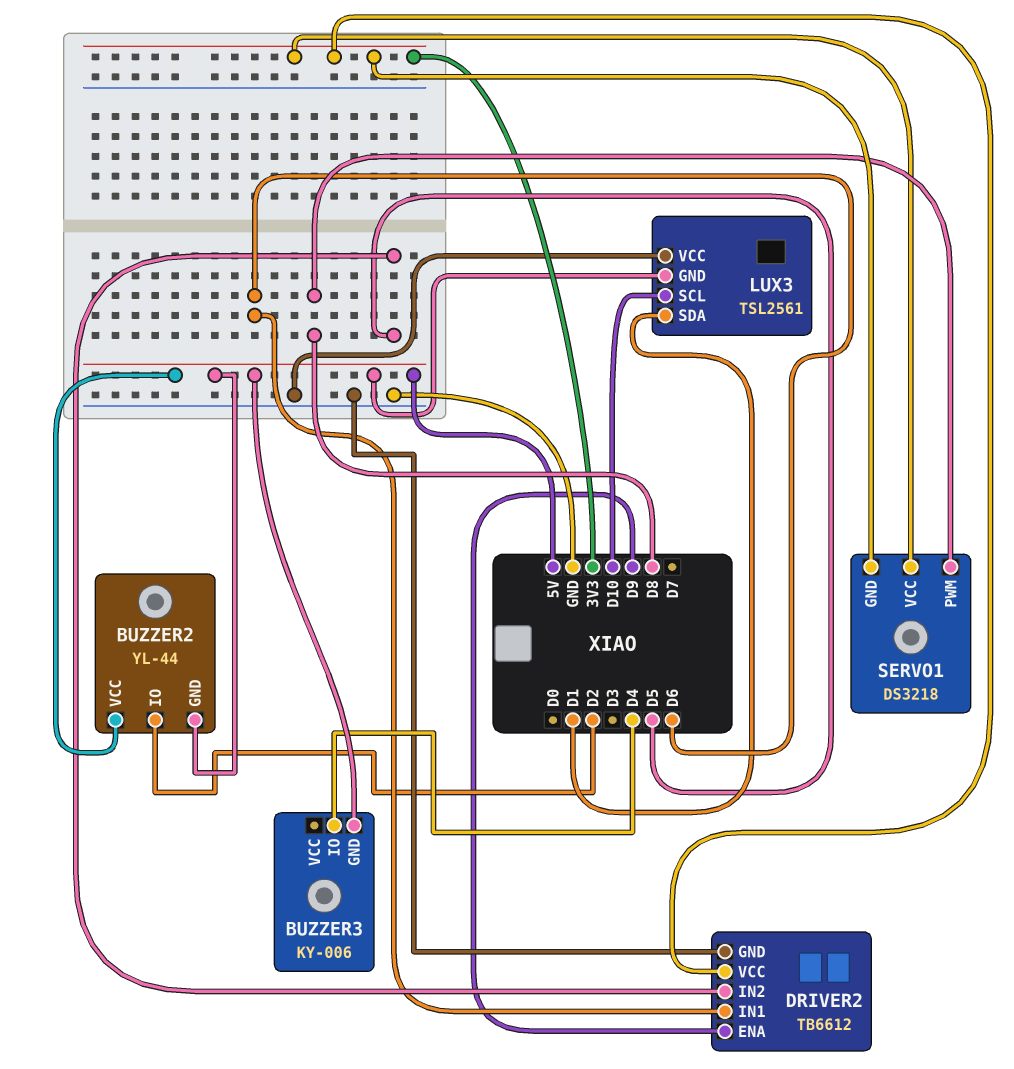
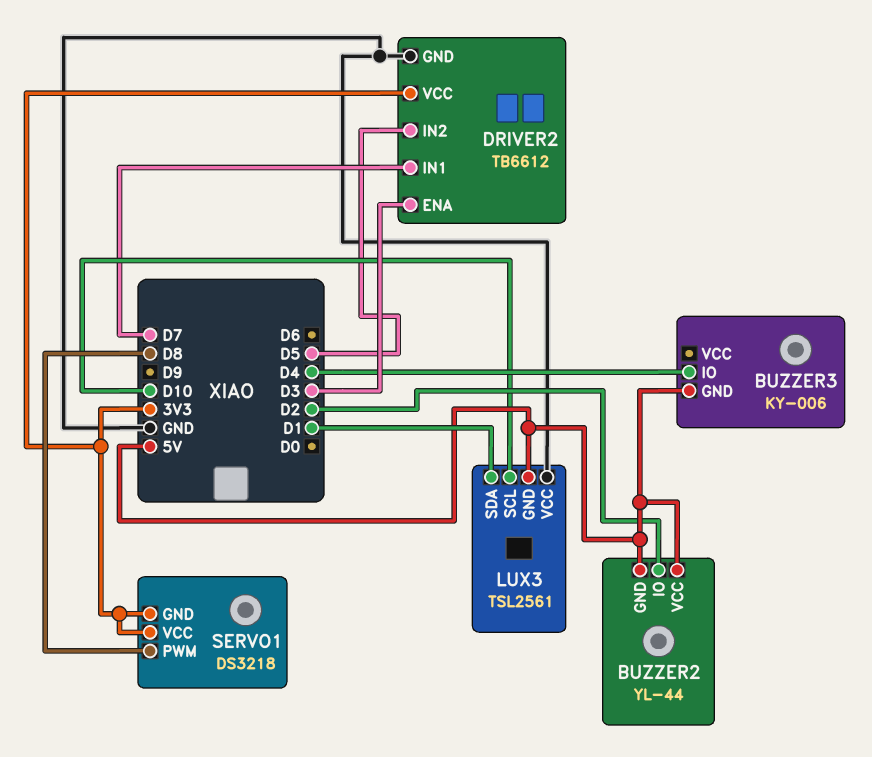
DRIVER2 pin ENA: D9 -> D3
DRIVER2 pin IN1: D6 -> D7

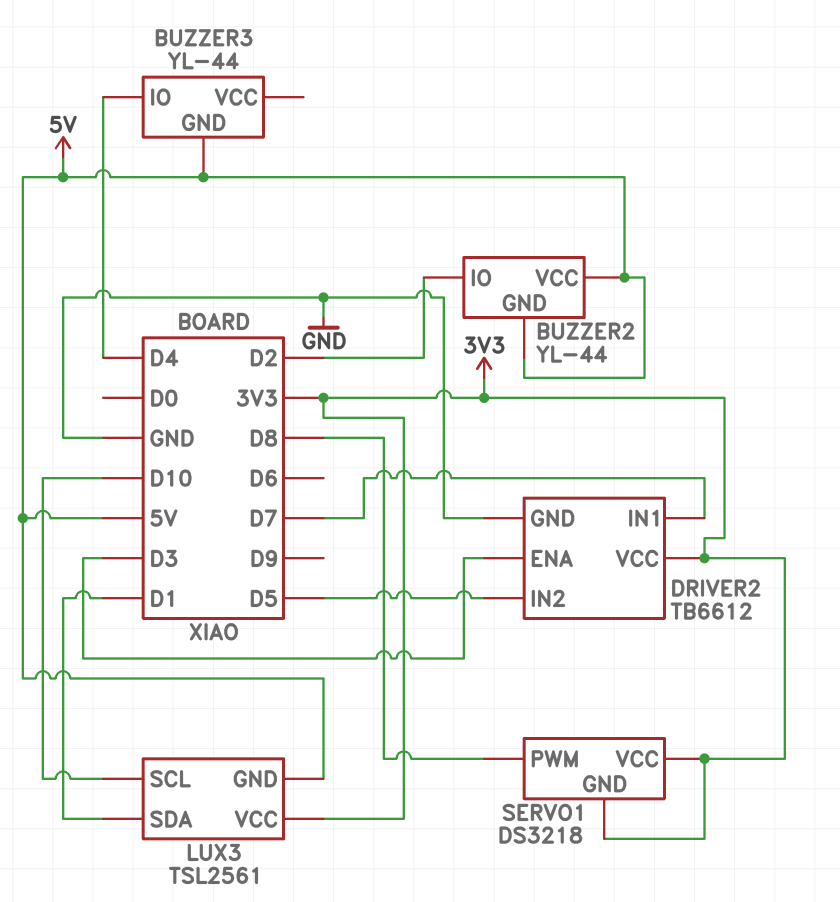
BUZZER3: KY-006 -> YL-44
LUX3 pin VCC: GND -> 3V3

